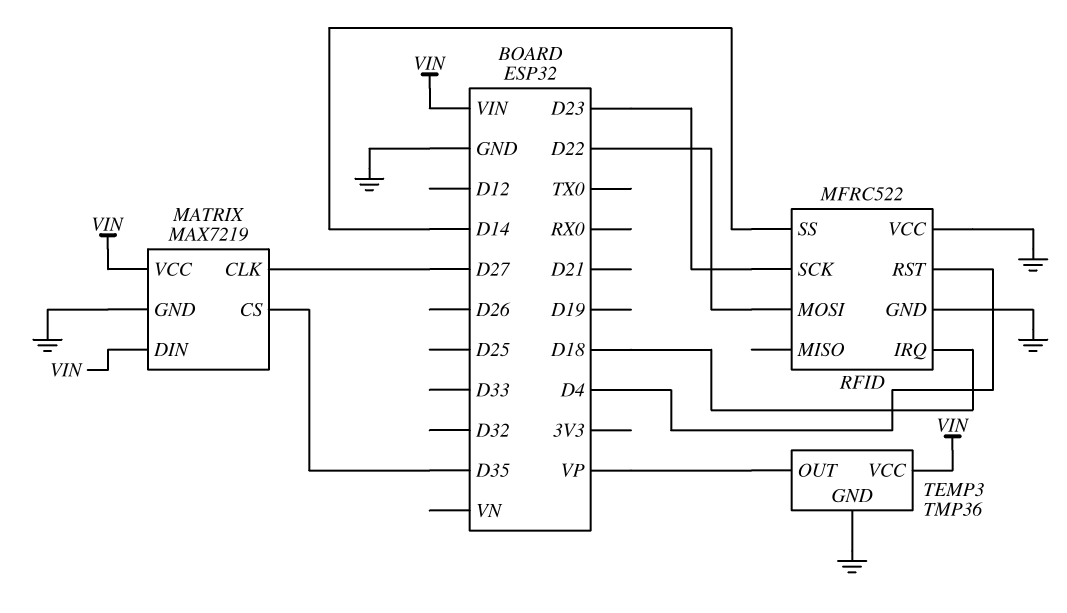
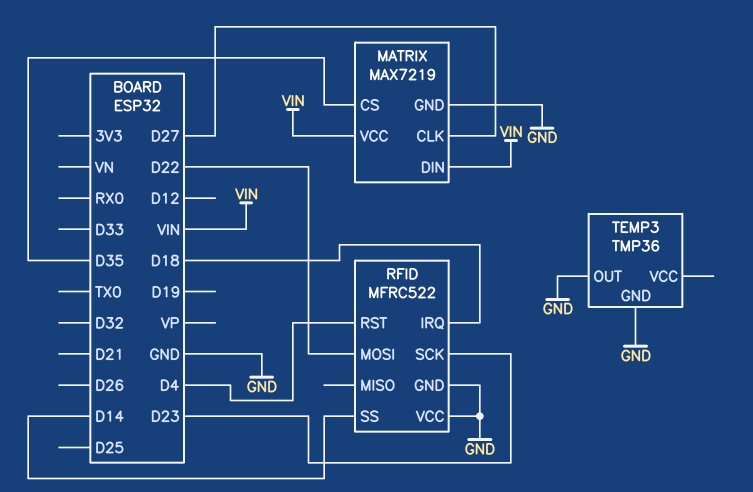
TEMP3 pin OUT: VP -> GND
TEMP3 pin VCC: VIN -> none

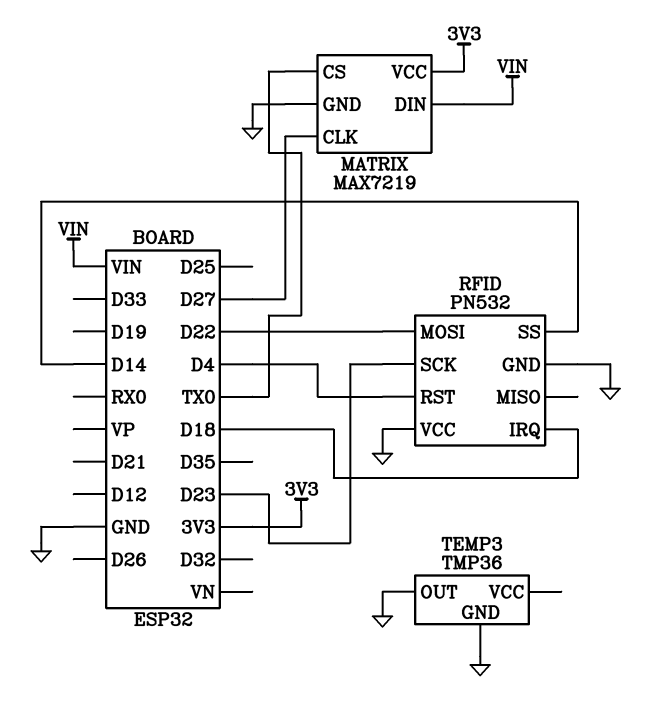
MATRIX pin CS: D35 -> TX0
MATRIX pin VCC: VIN -> 3V3
RFID: MFRC522 -> PN532

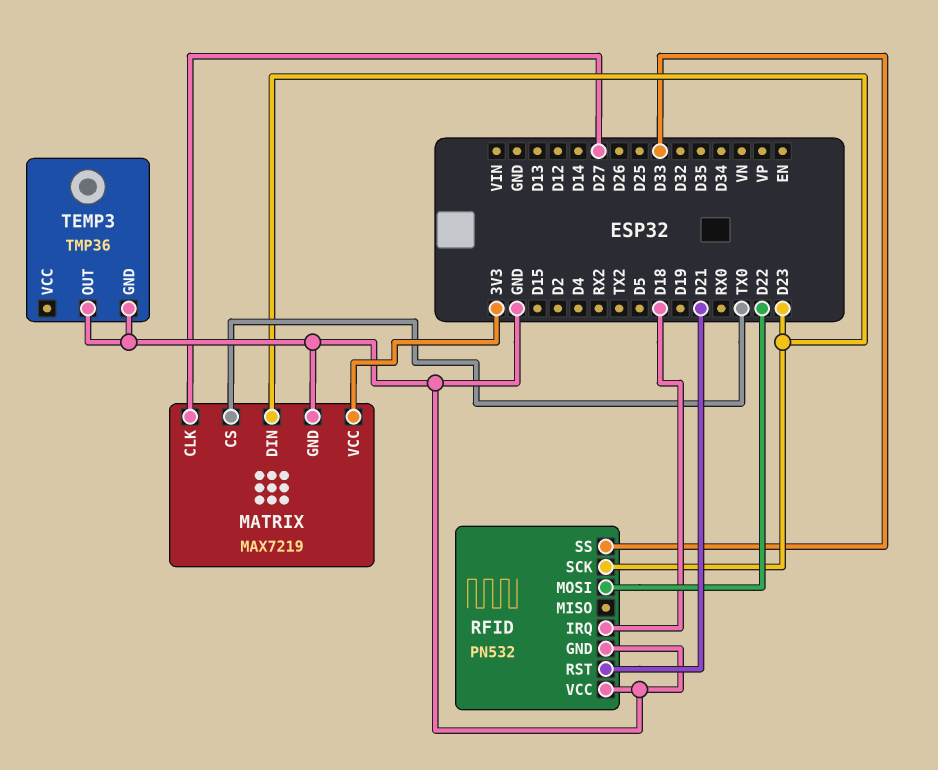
MATRIX pin DIN: VIN -> D23
RFID pin RST: D4 -> D21
RFID pin SS: D14 -> D33

